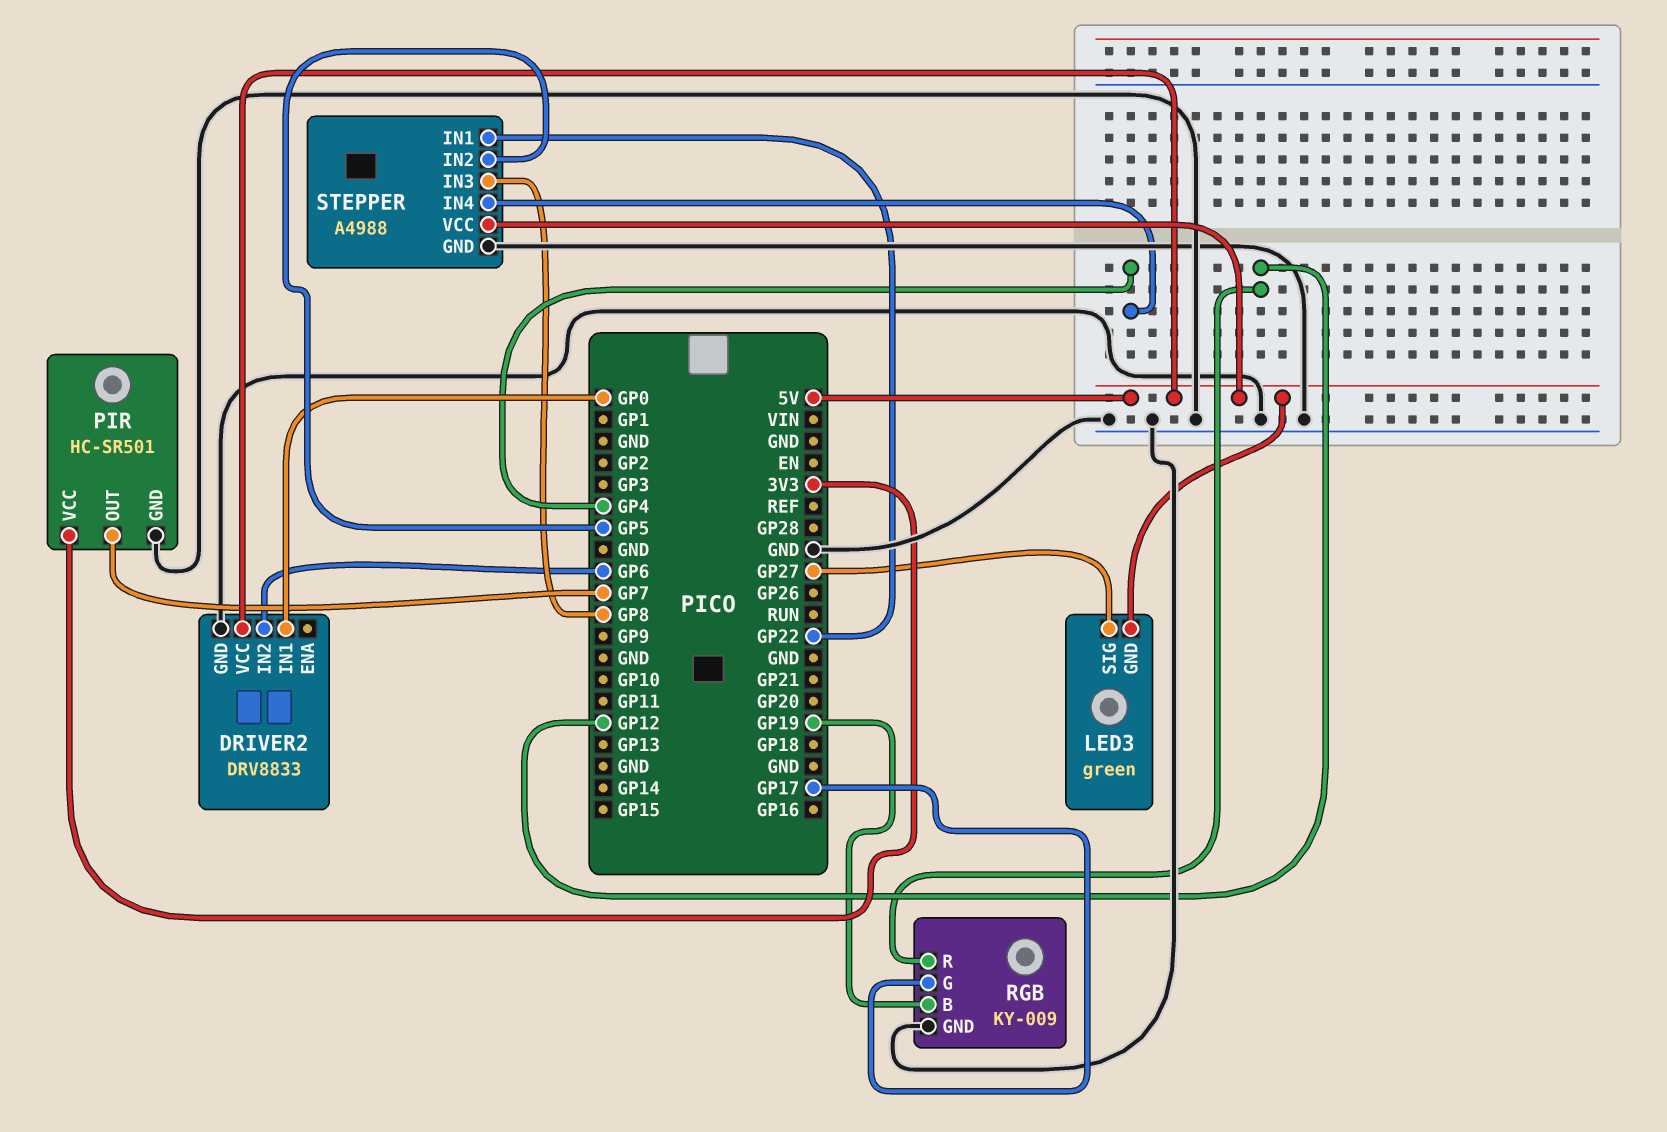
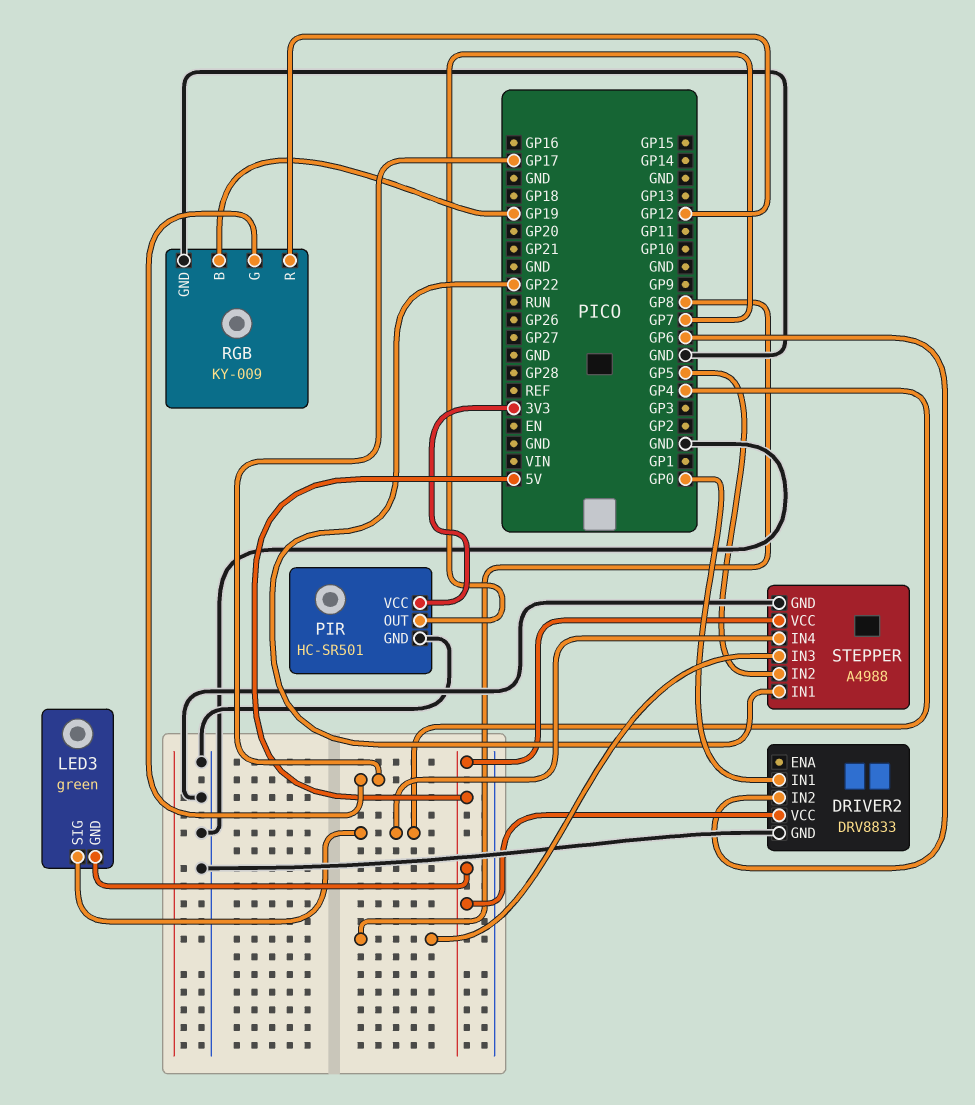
LED3 pin SIG: GP27 -> GP4

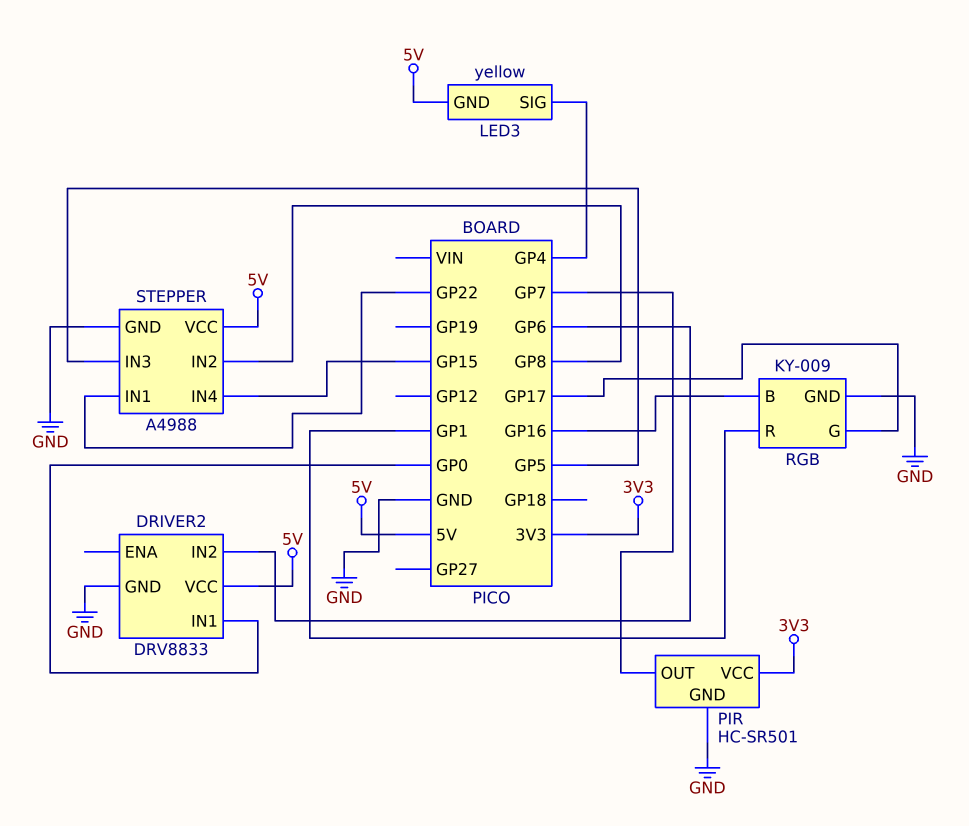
LED3: green -> yellow
RGB pin B: GP19 -> GP16
RGB pin R: GP12 -> GP1
STEPPER pin IN2: GP5 -> GP8
STEPPER pin IN3: GP8 -> GP5
STEPPER pin IN4: GP4 -> GP15

